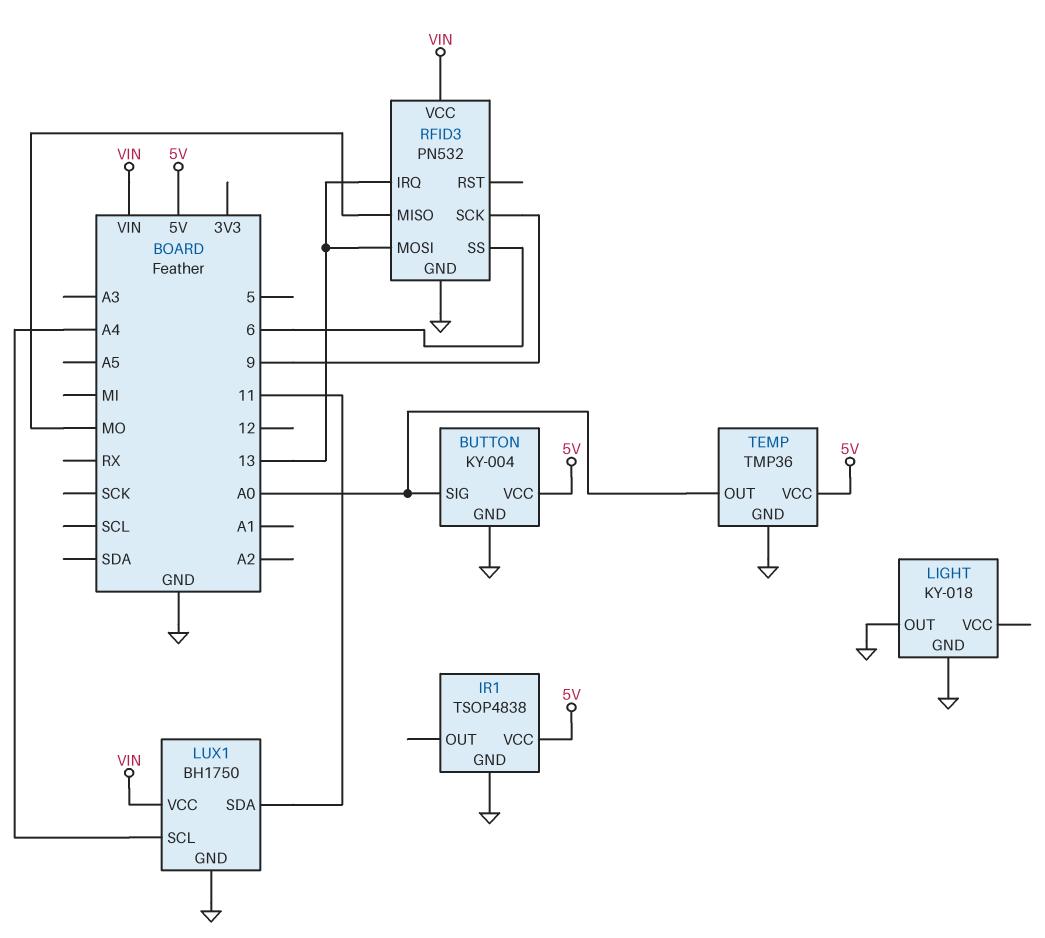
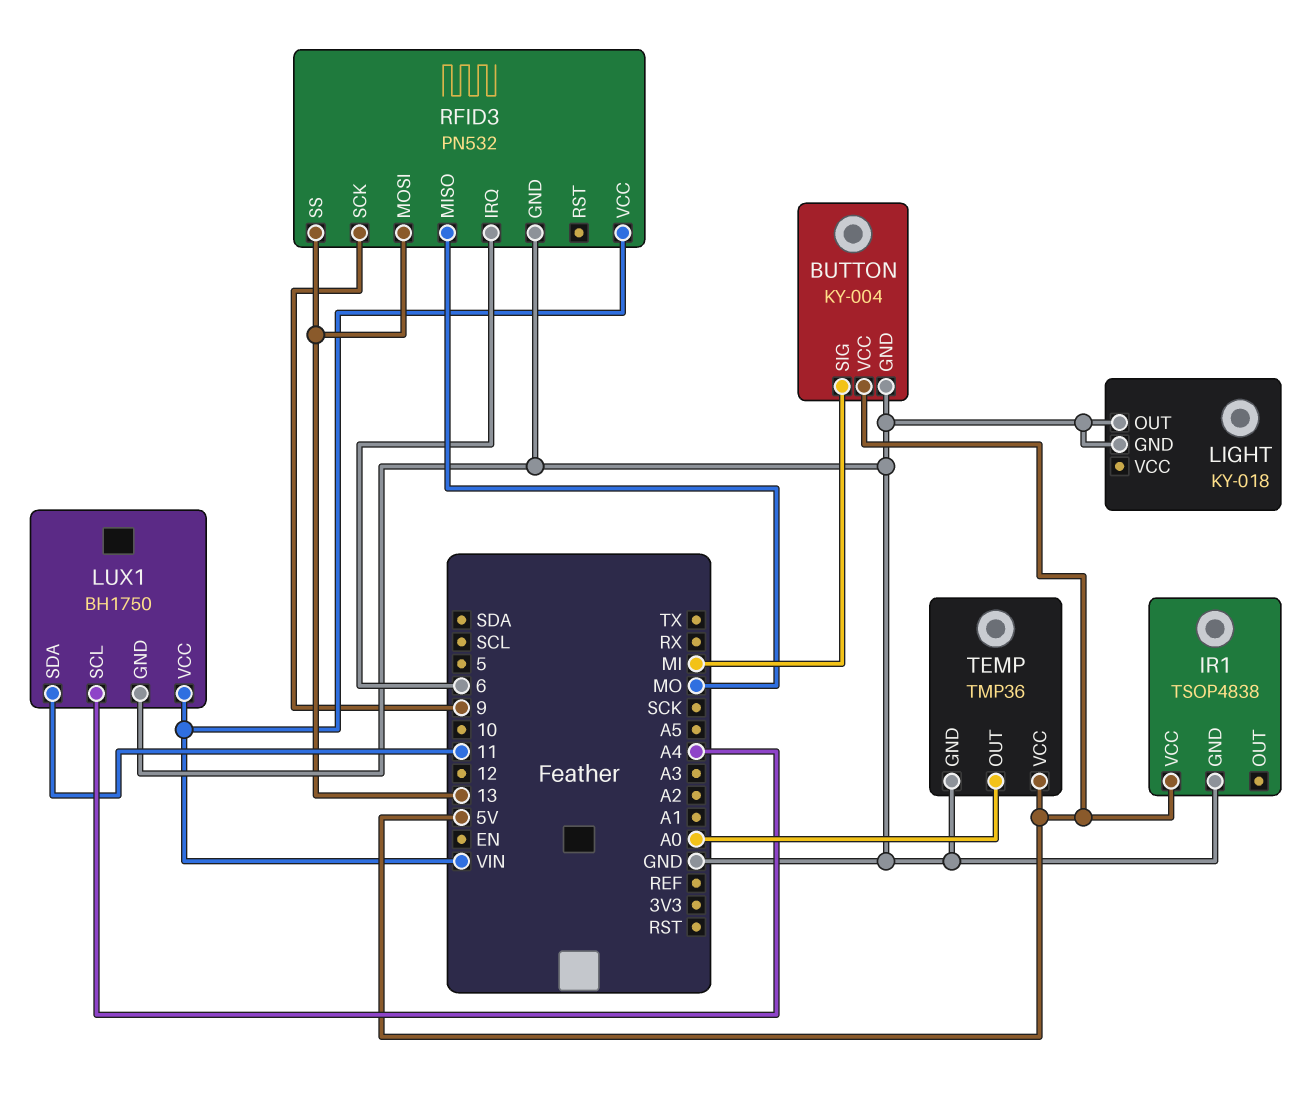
BUTTON pin SIG: A0 -> MI
RFID3 pin IRQ: 13 -> 6
RFID3 pin SS: 6 -> 13

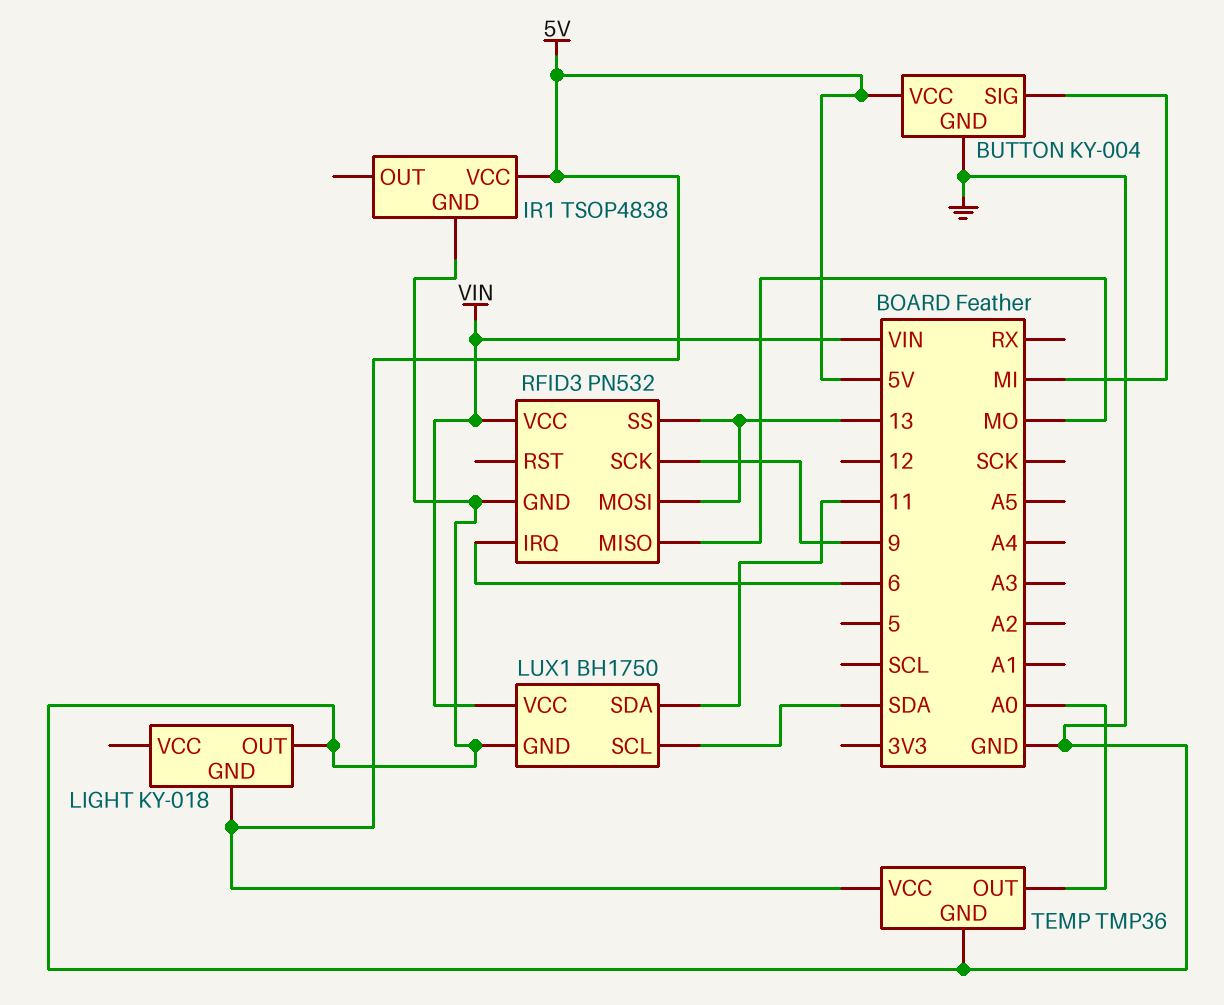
LIGHT pin GND: GND -> 5V
LUX1 pin SCL: A4 -> SDA

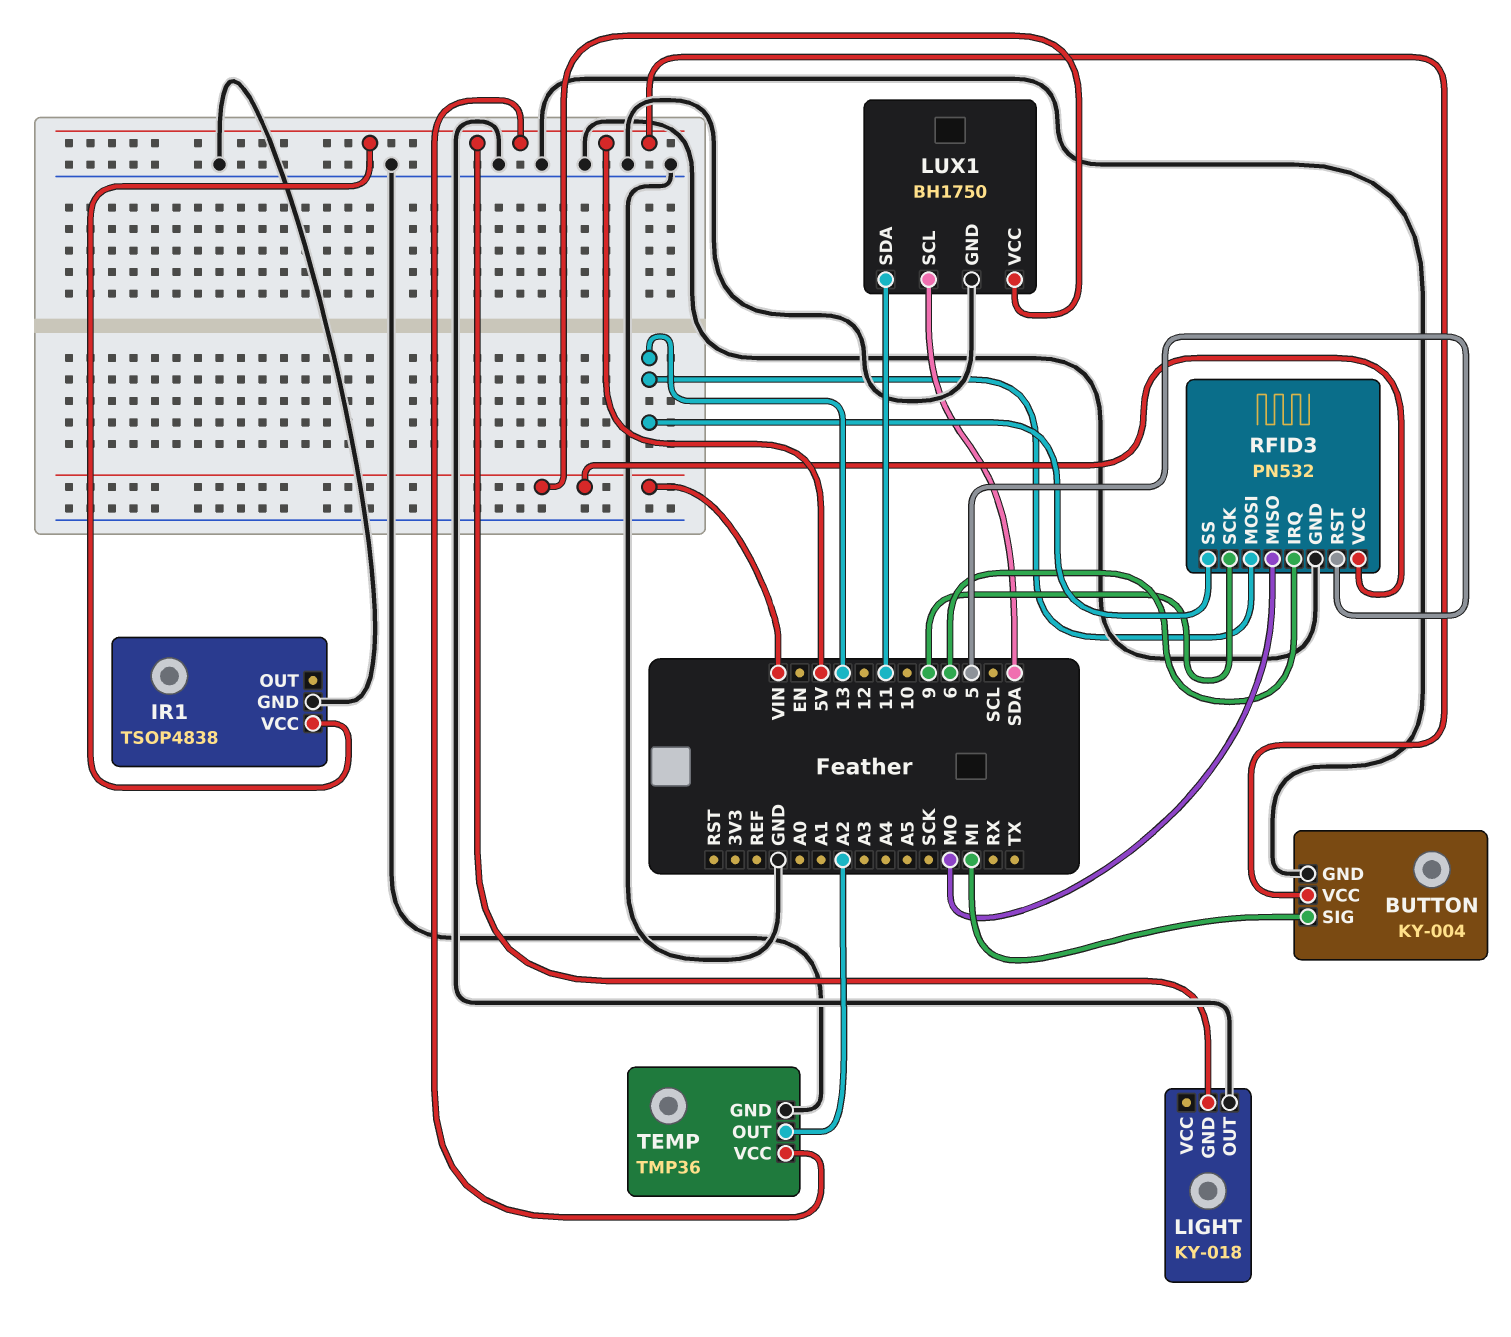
RFID3 pin RST: none -> 5
TEMP pin OUT: A0 -> A2

